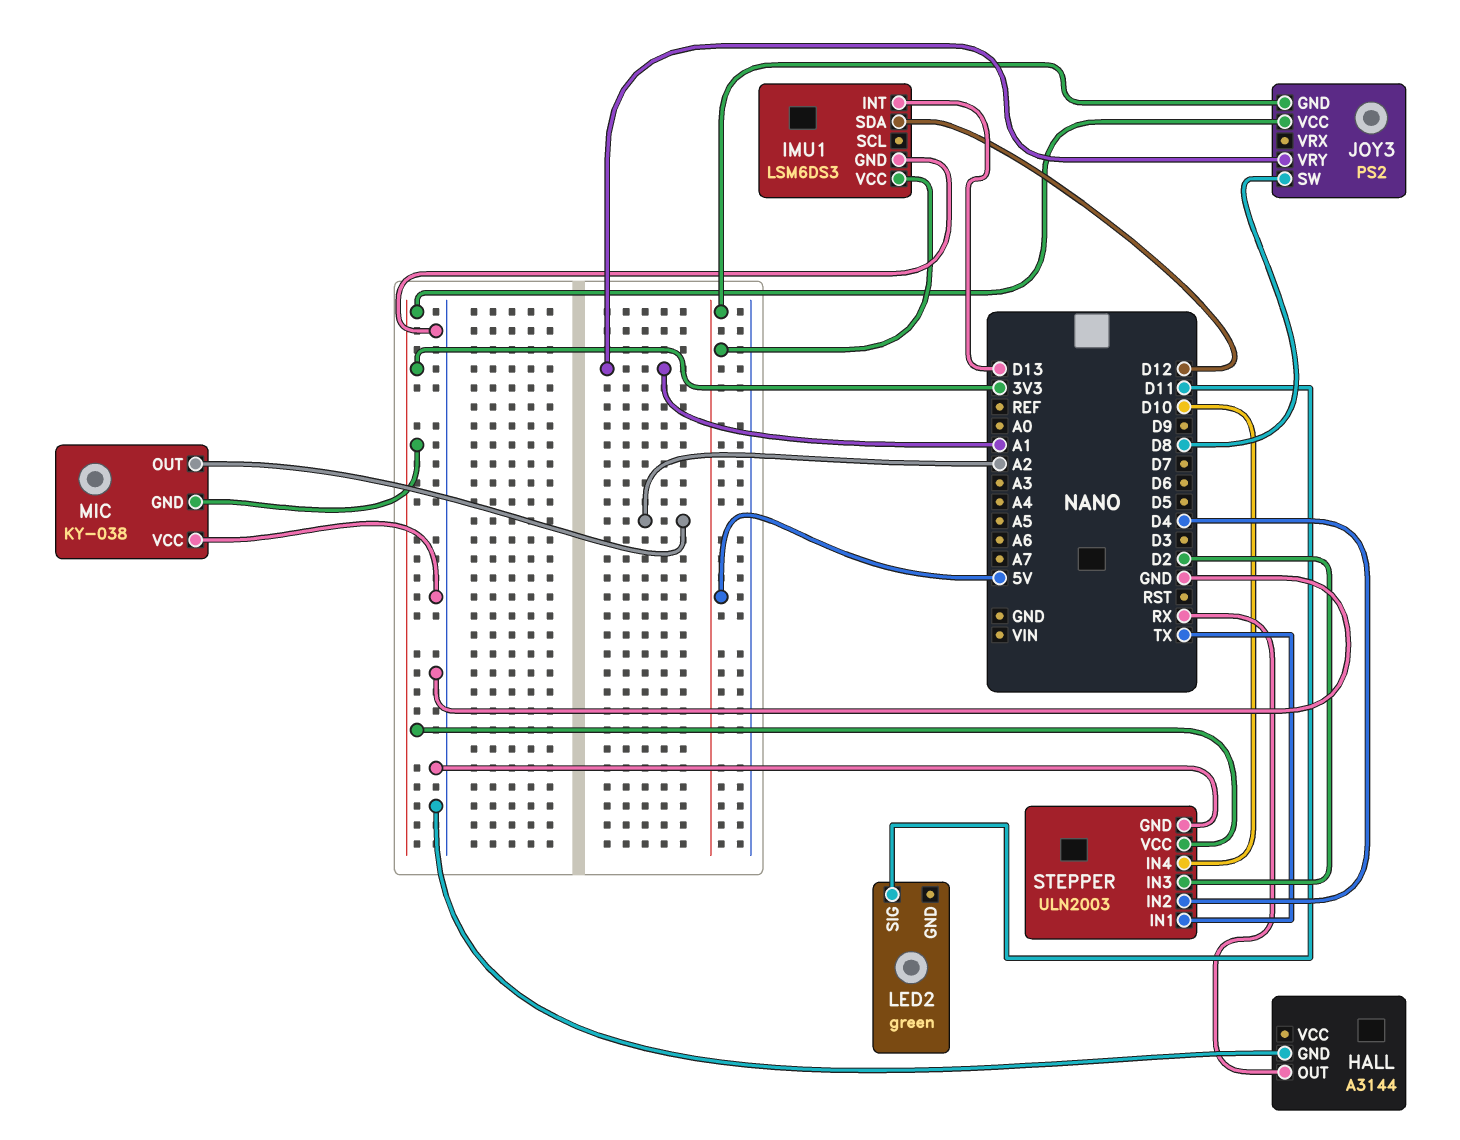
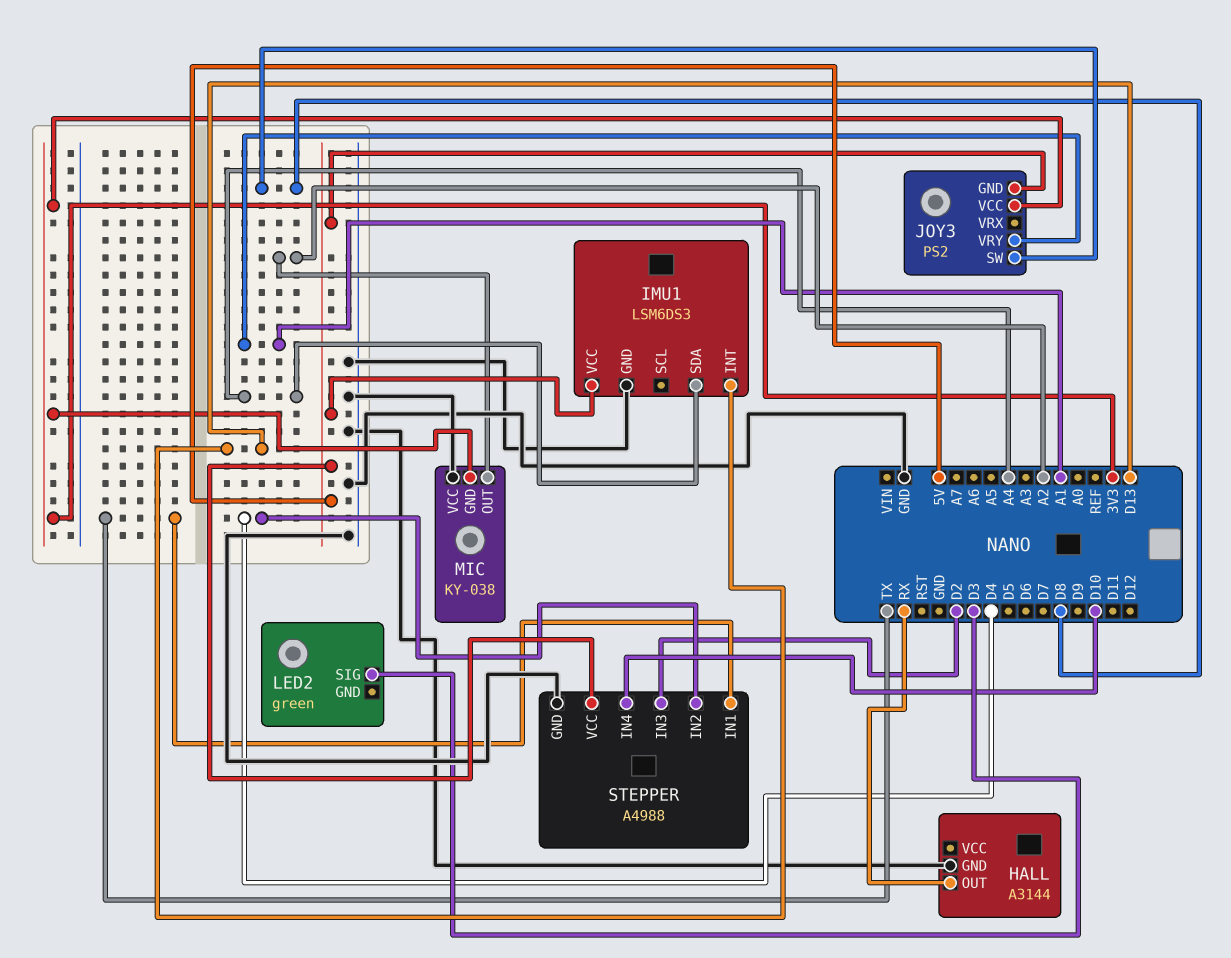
IMU1 pin SDA: D12 -> A4
LED2 pin SIG: D11 -> D3
STEPPER: ULN2003 -> A4988
STEPPER pin VCC: 3V3 -> 5V

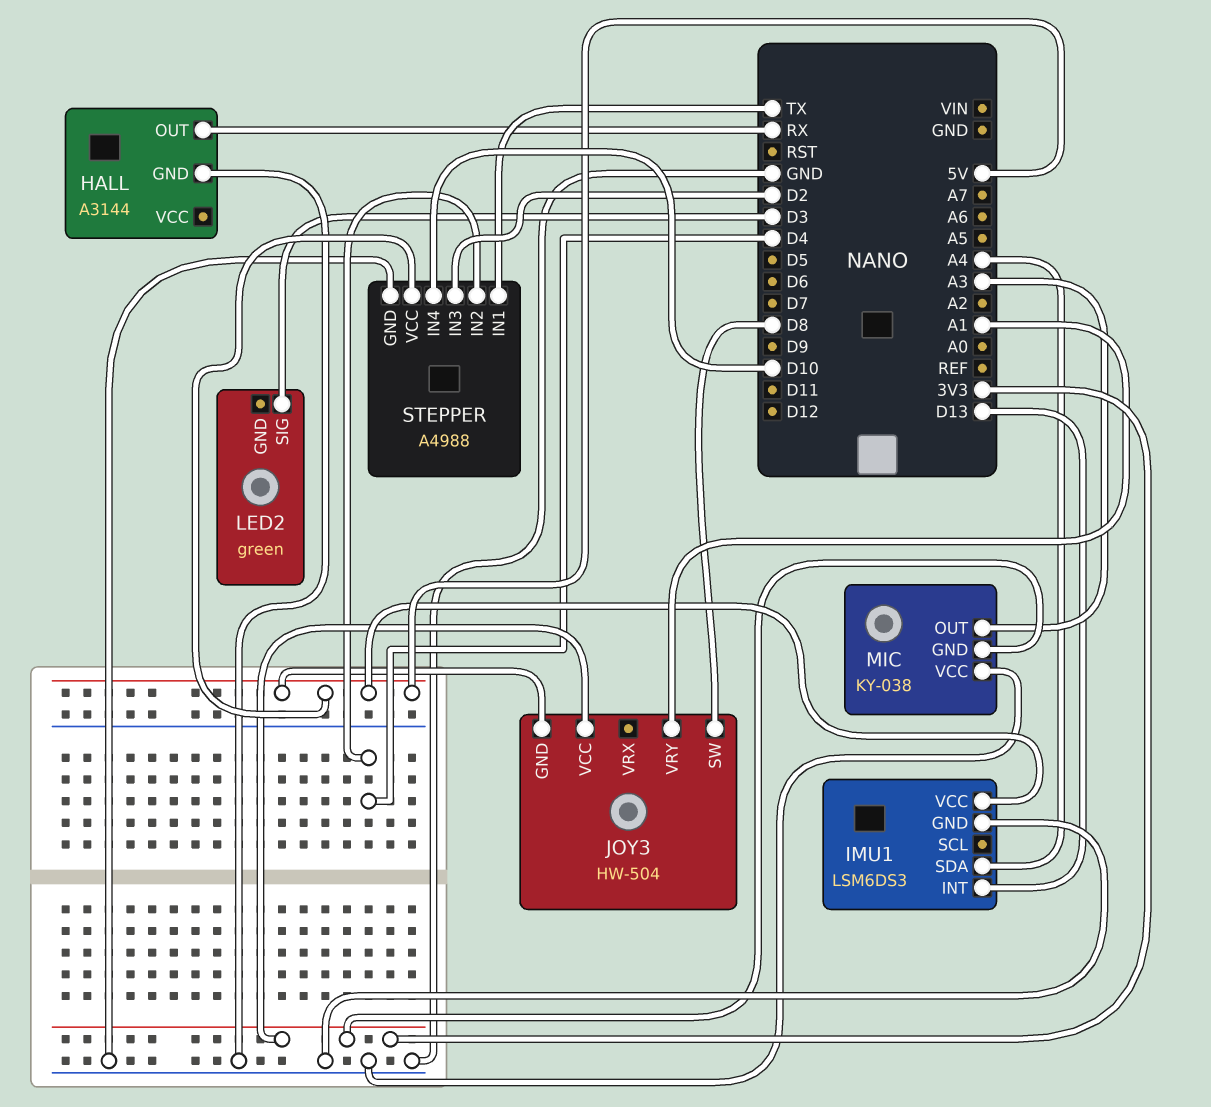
JOY3: PS2 -> HW-504
MIC pin OUT: A2 -> A3

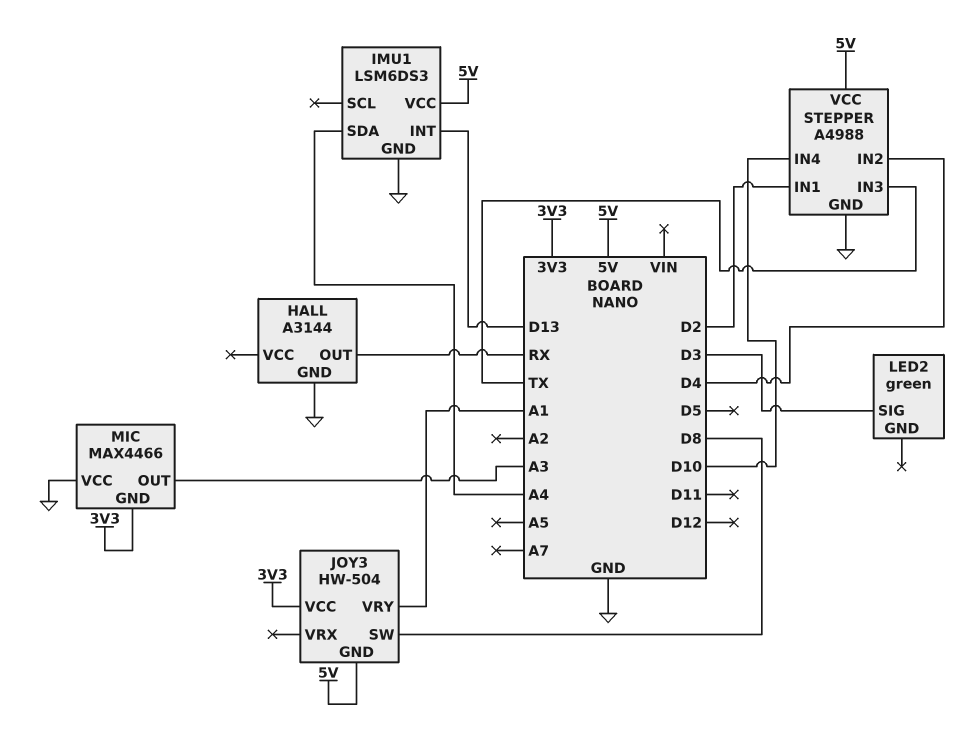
MIC: KY-038 -> MAX4466
STEPPER pin IN1: TX -> D2
STEPPER pin IN3: D2 -> TX

